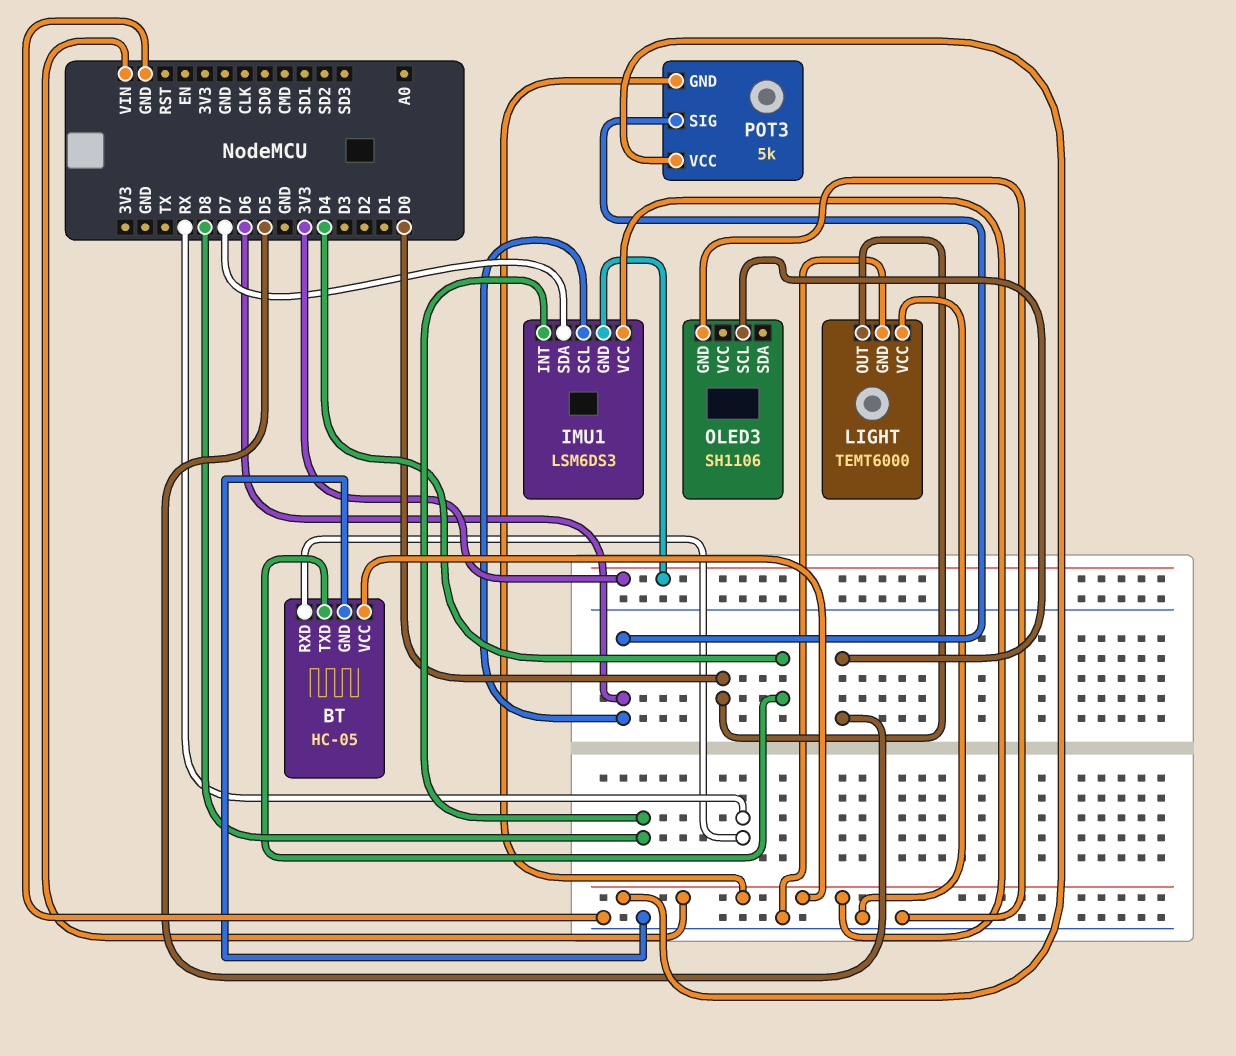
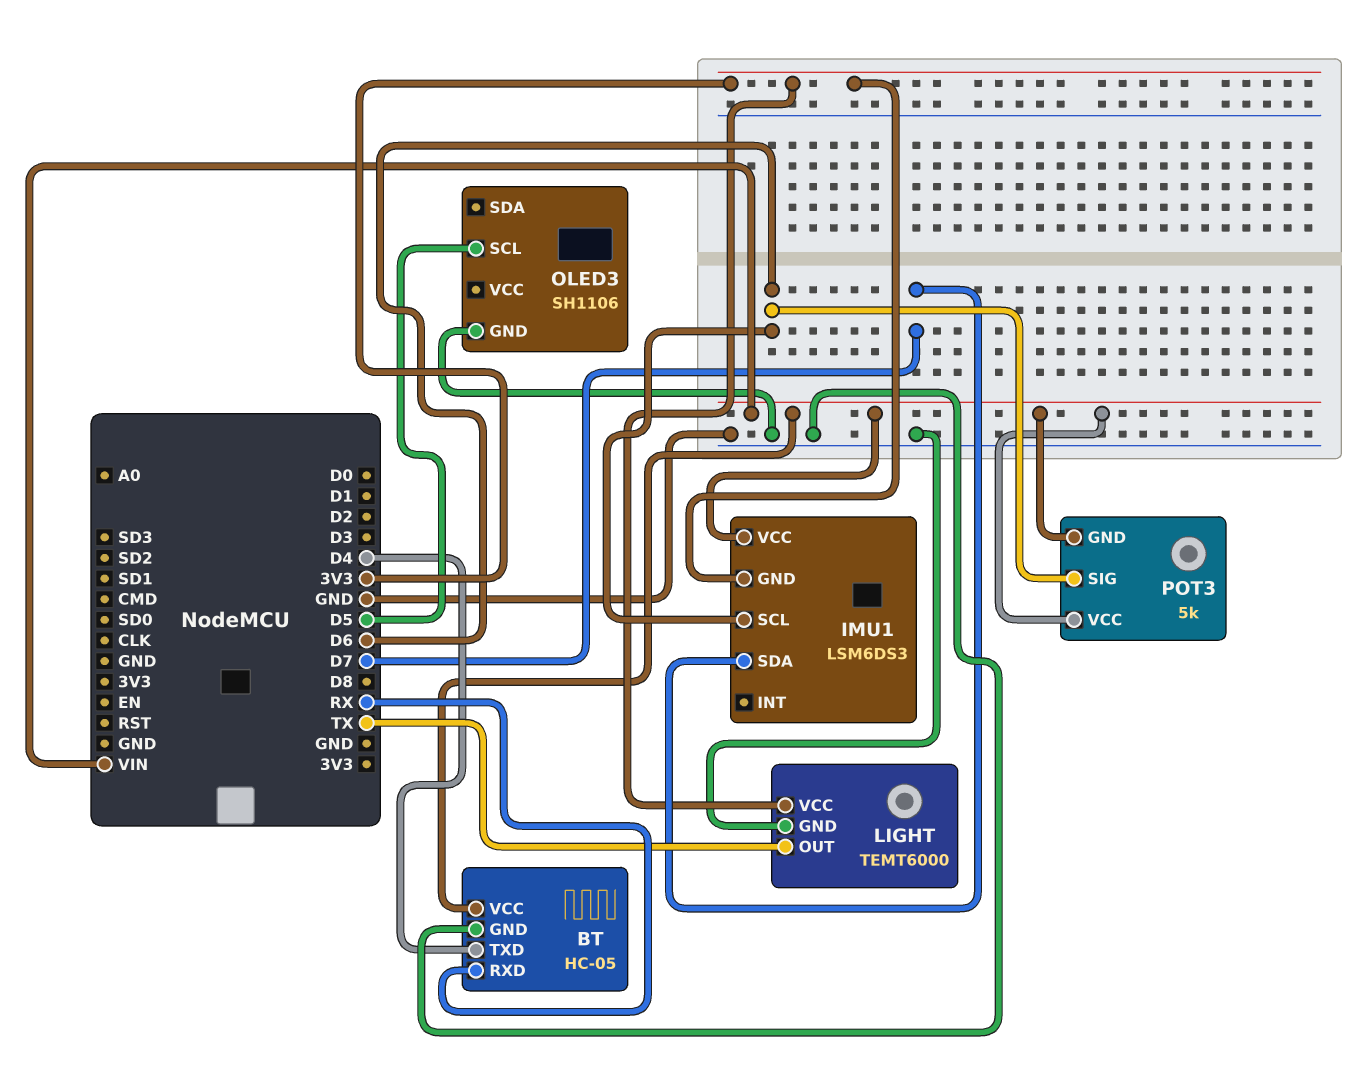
IMU1 pin INT: D8 -> none
LIGHT pin OUT: D0 -> TX
LIGHT pin VCC: GND -> 3V3

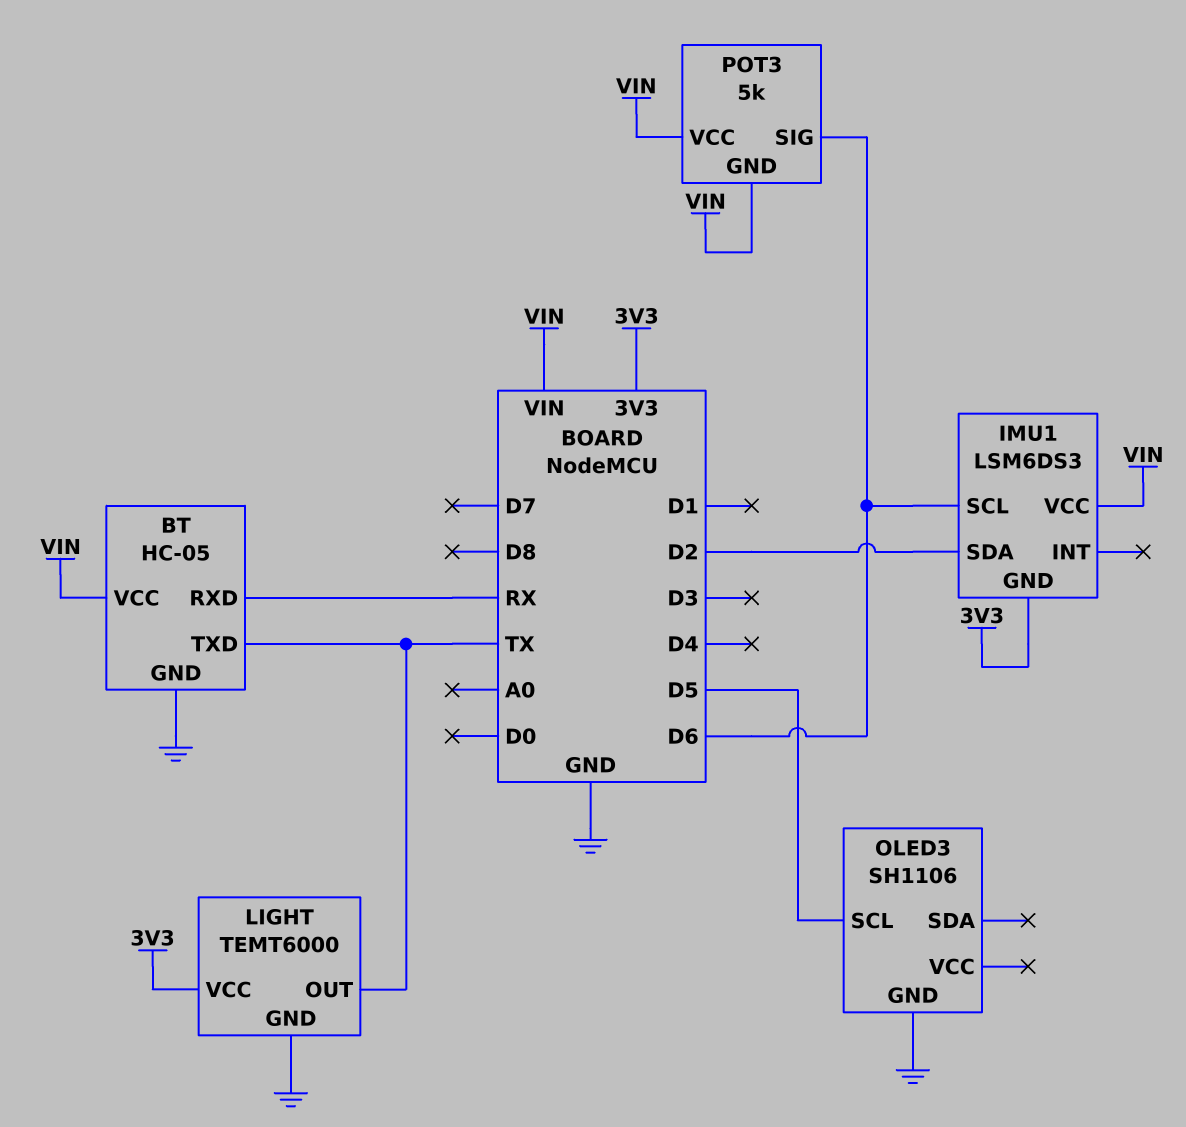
BT pin TXD: D4 -> TX
IMU1 pin SDA: D7 -> D2

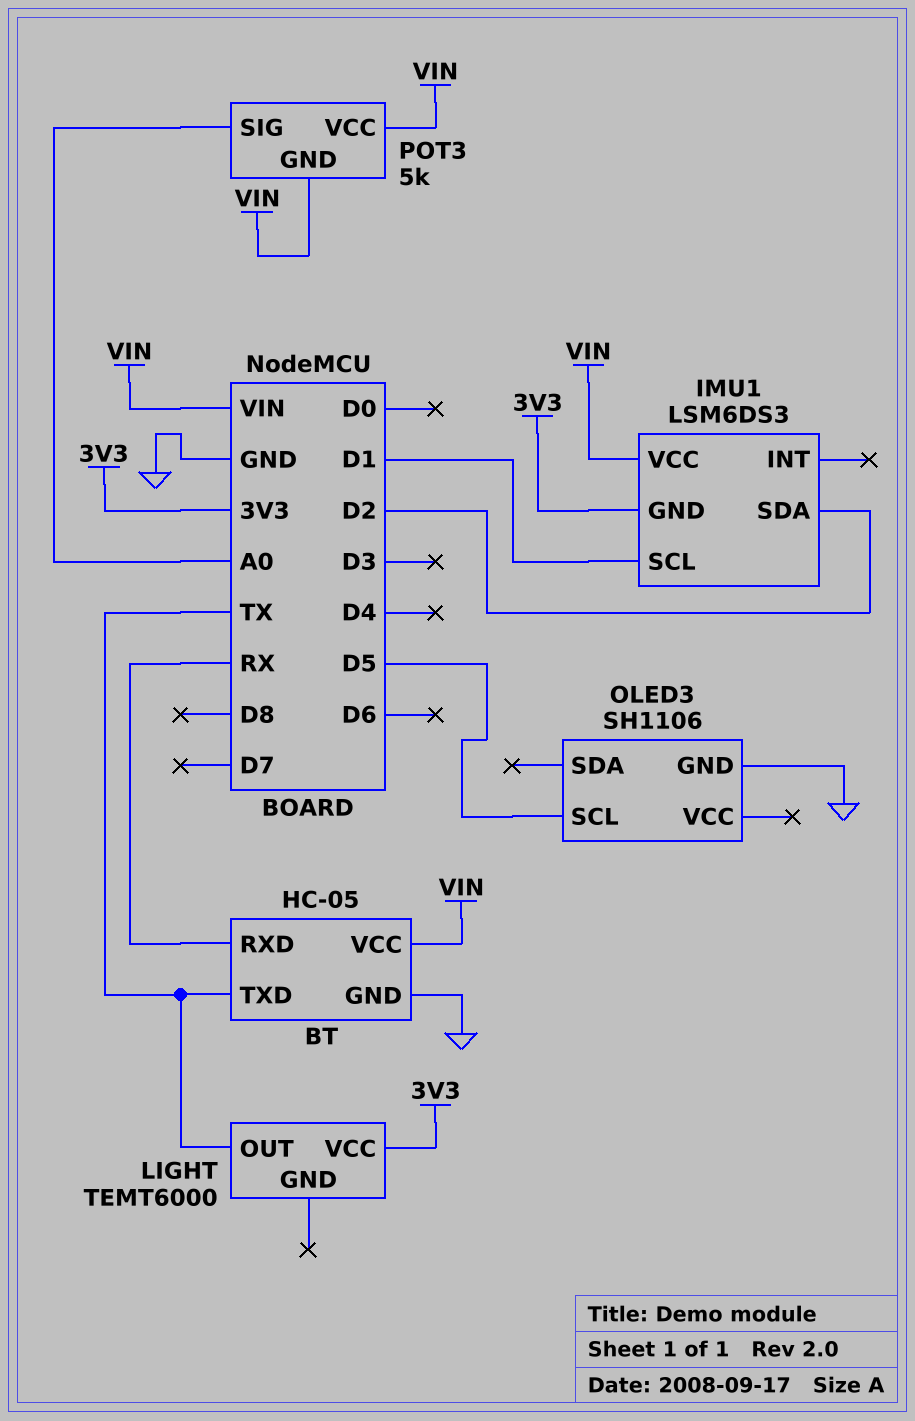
IMU1 pin SCL: D6 -> D1
LIGHT pin GND: GND -> none
POT3 pin SIG: D6 -> A0

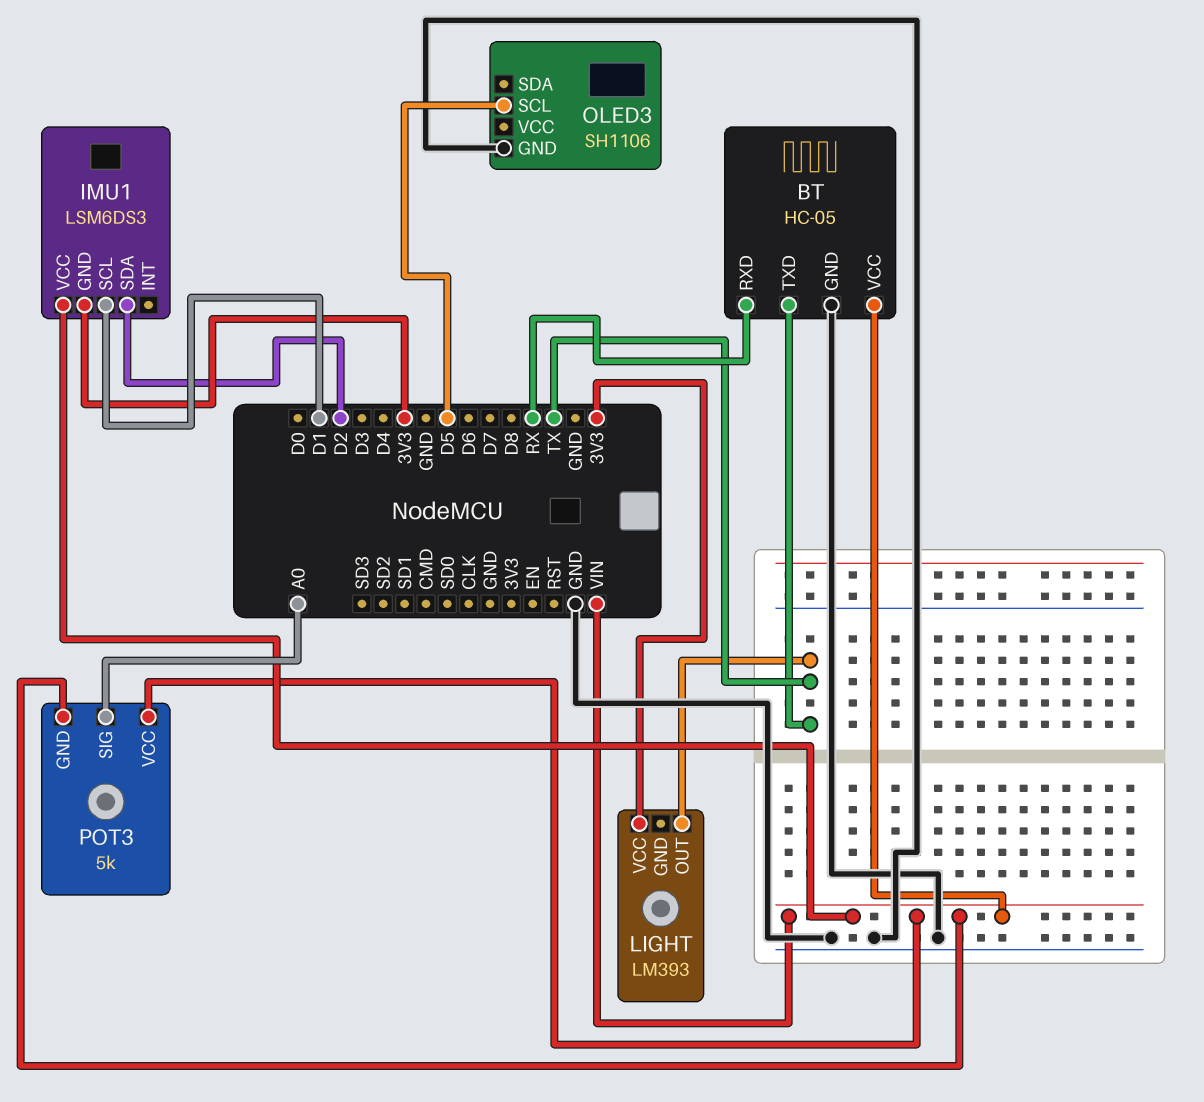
LIGHT: TEMT6000 -> LM393

